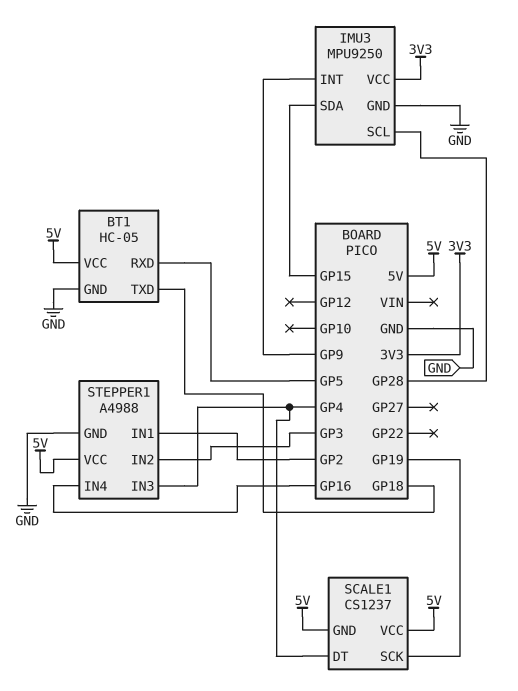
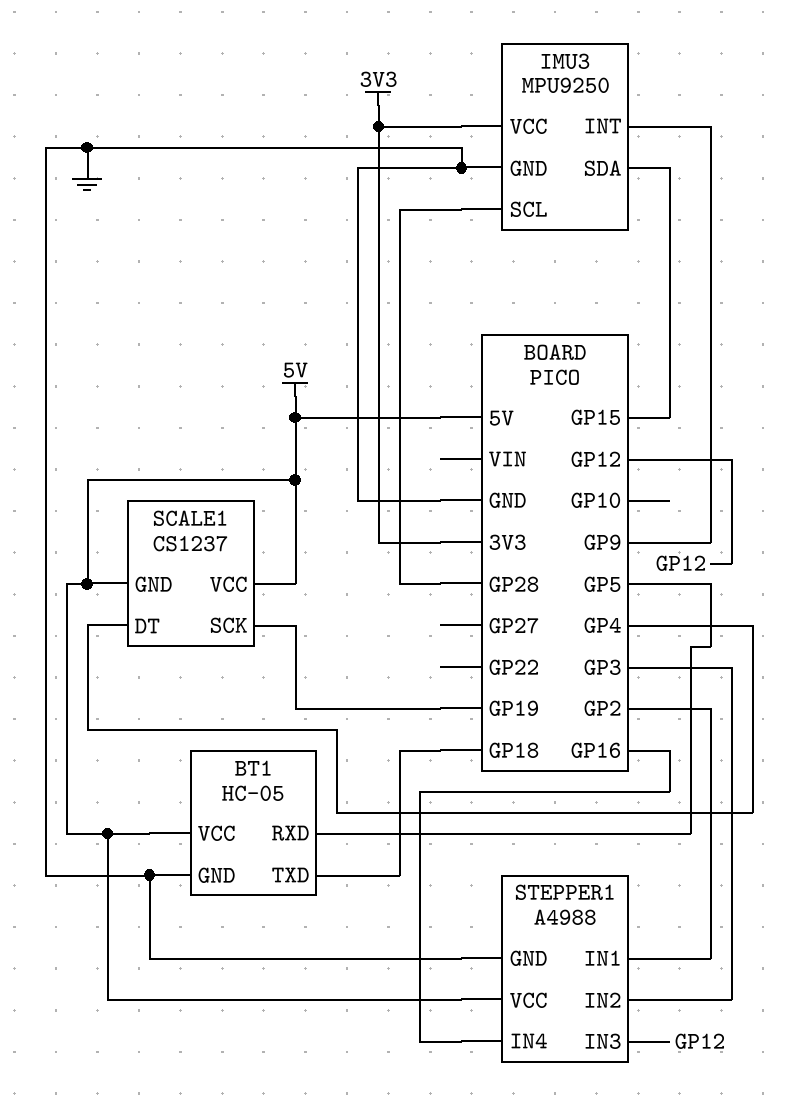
STEPPER1 pin IN3: GP4 -> GP12

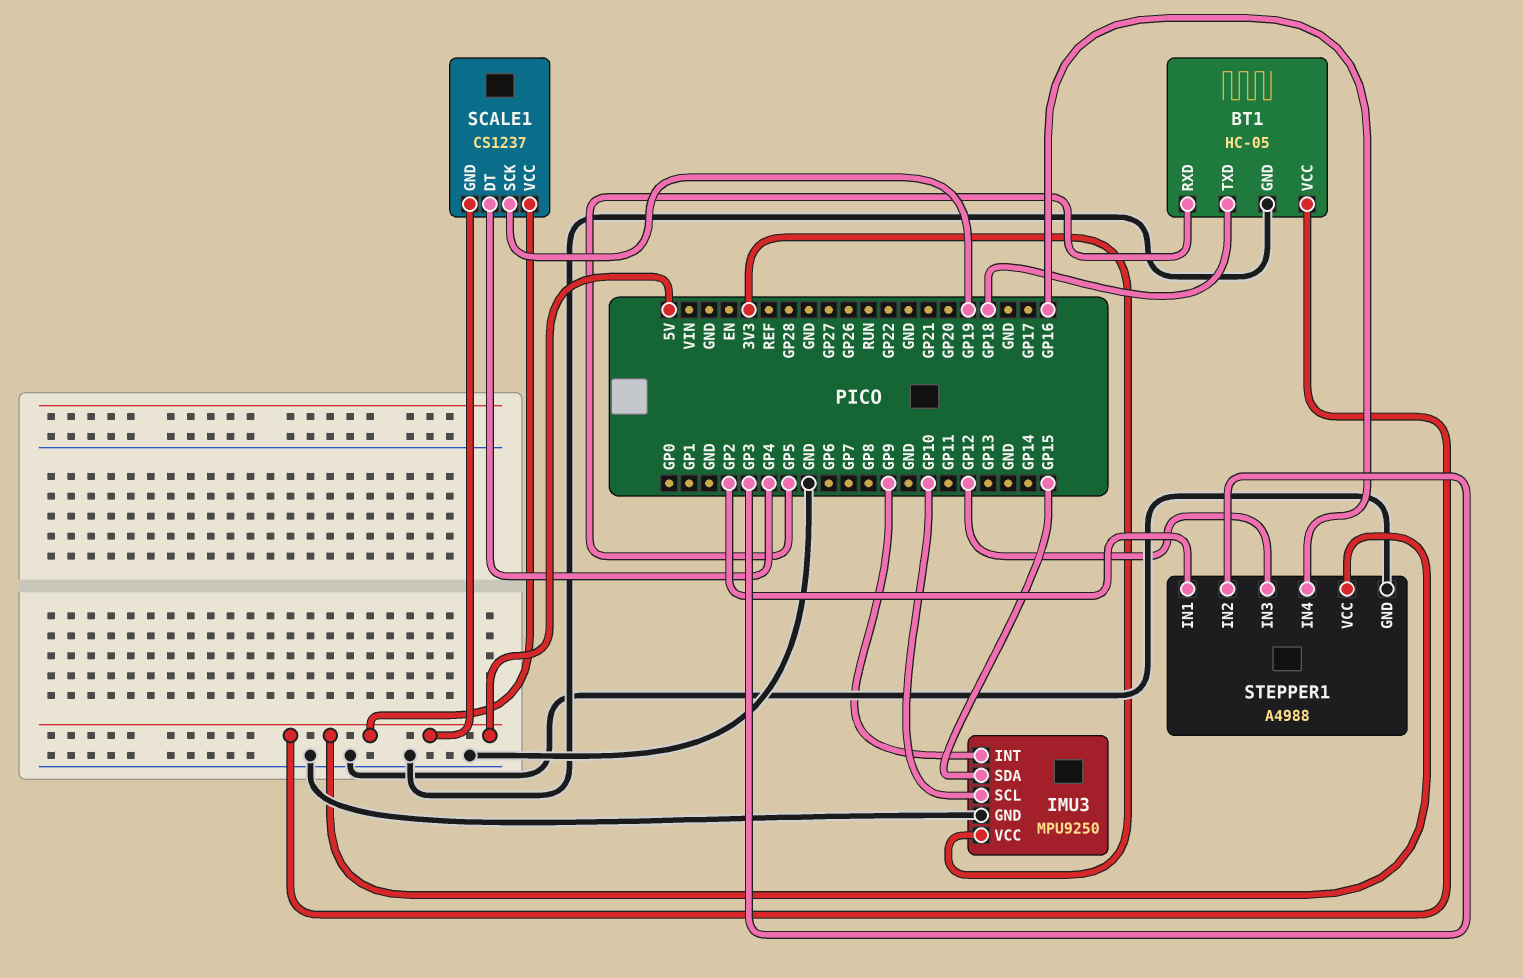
IMU3 pin SCL: GP28 -> GP10

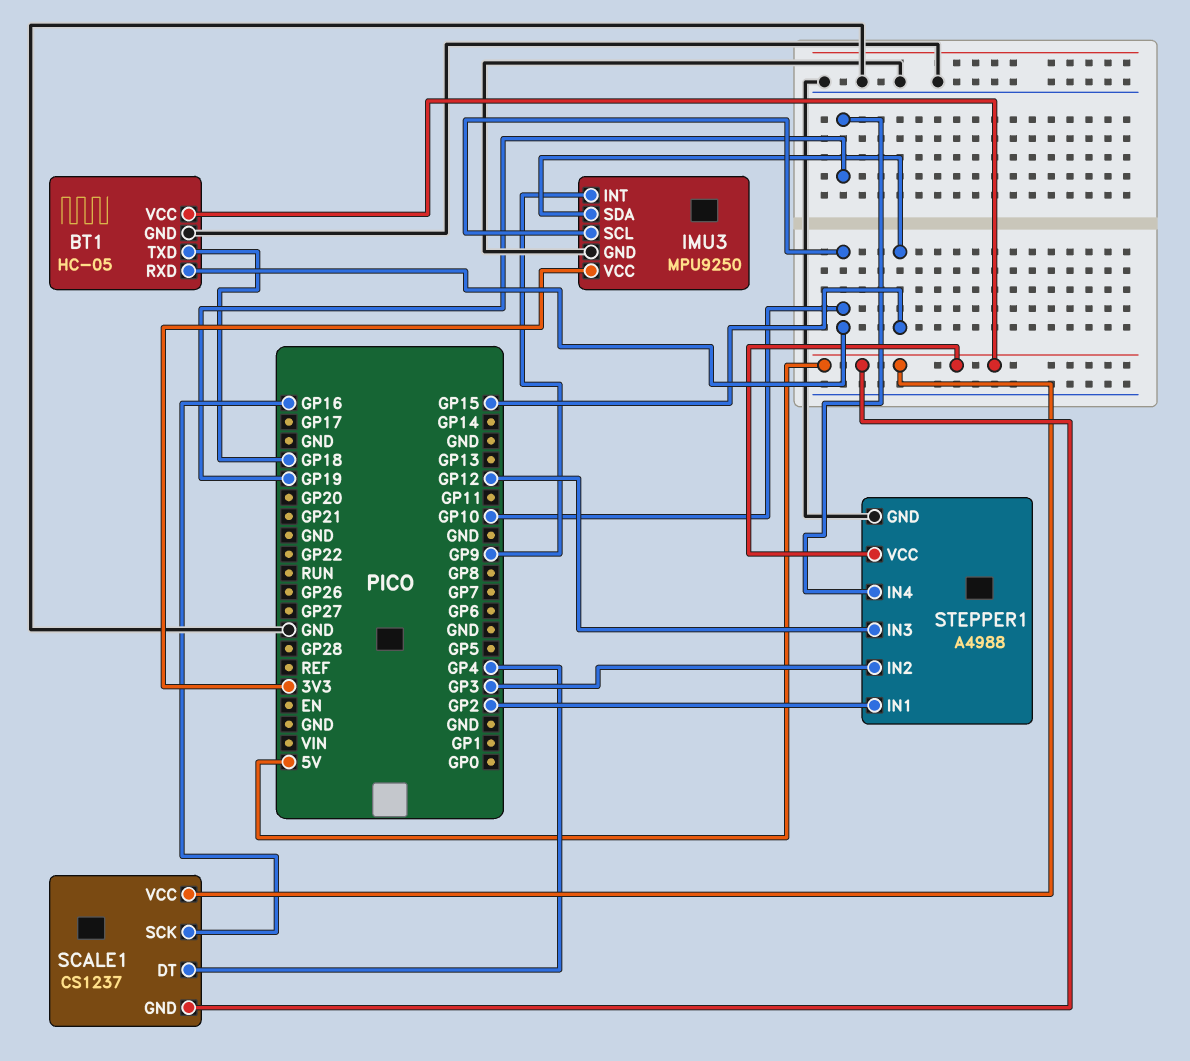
BT1 pin RXD: GP5 -> GP10
SCALE1 pin SCK: GP19 -> GP16
STEPPER1 pin IN4: GP16 -> GP19

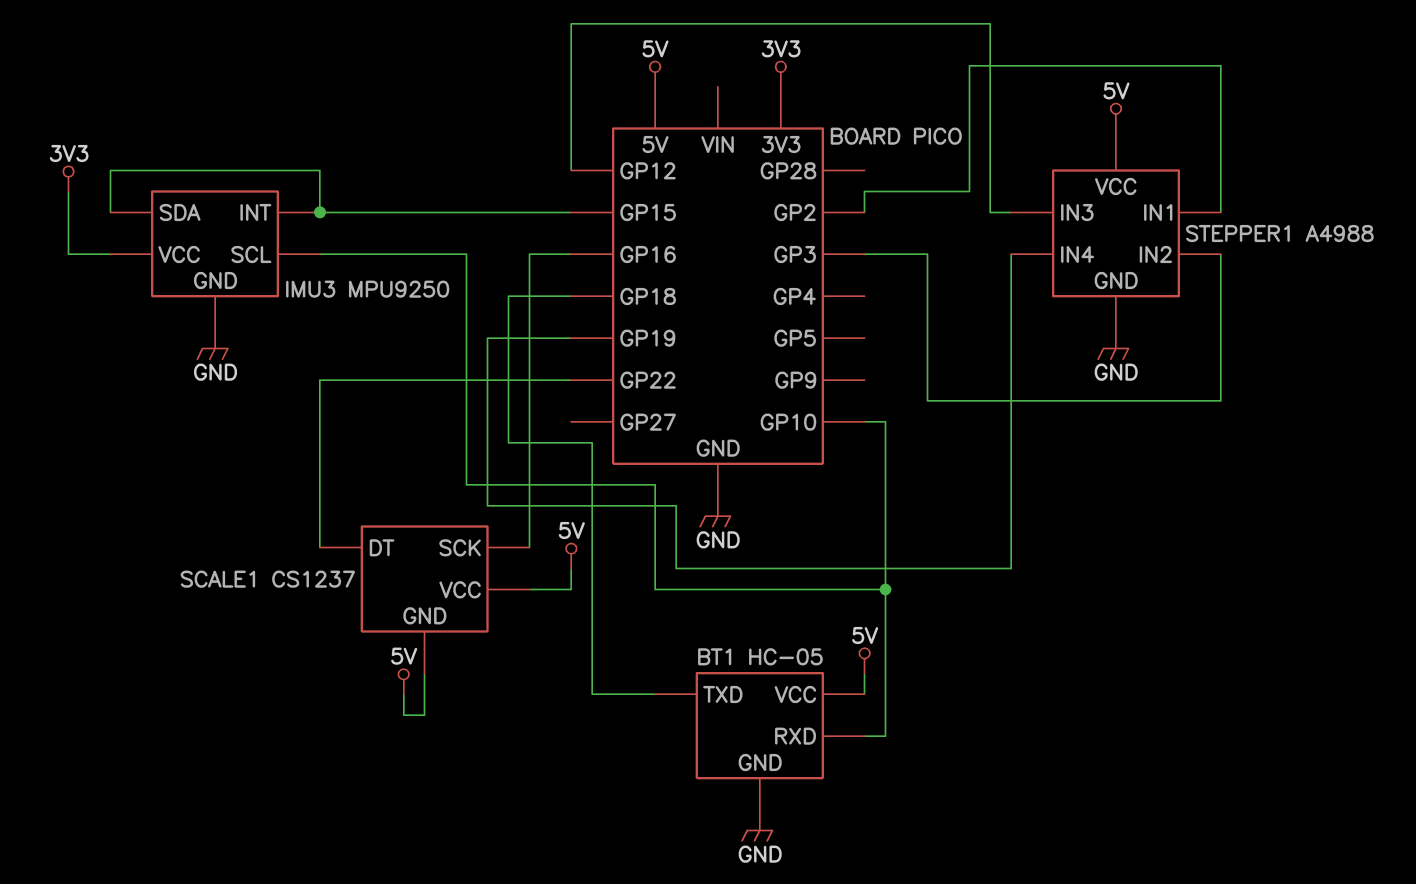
IMU3 pin INT: GP9 -> GP15
SCALE1 pin DT: GP4 -> GP22

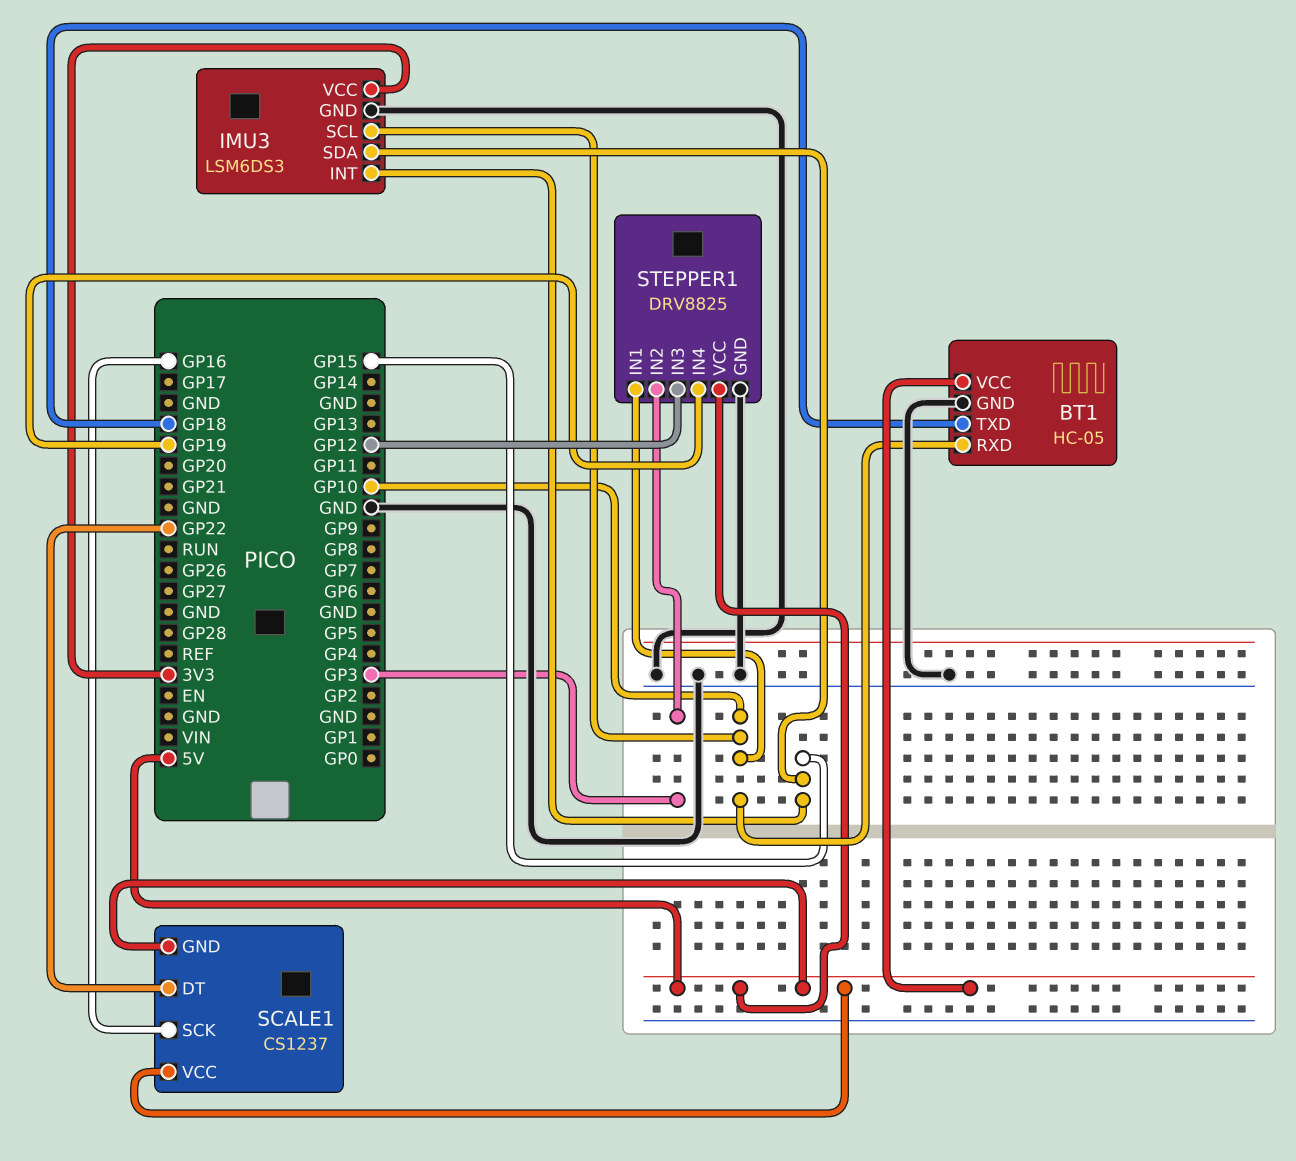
IMU3: MPU9250 -> LSM6DS3
STEPPER1: A4988 -> DRV8825
STEPPER1 pin IN1: GP2 -> GP10

